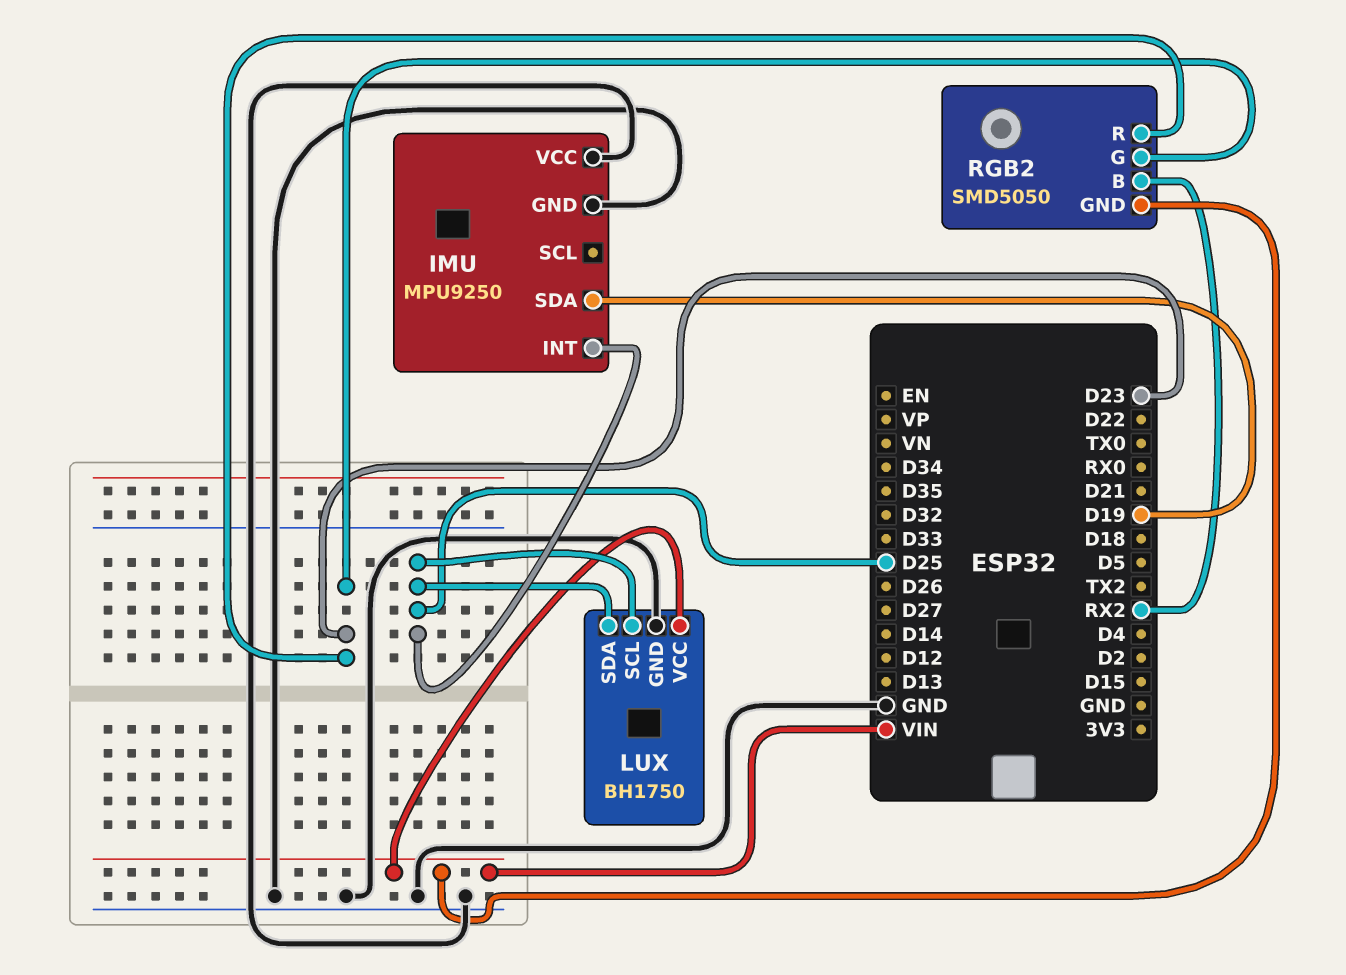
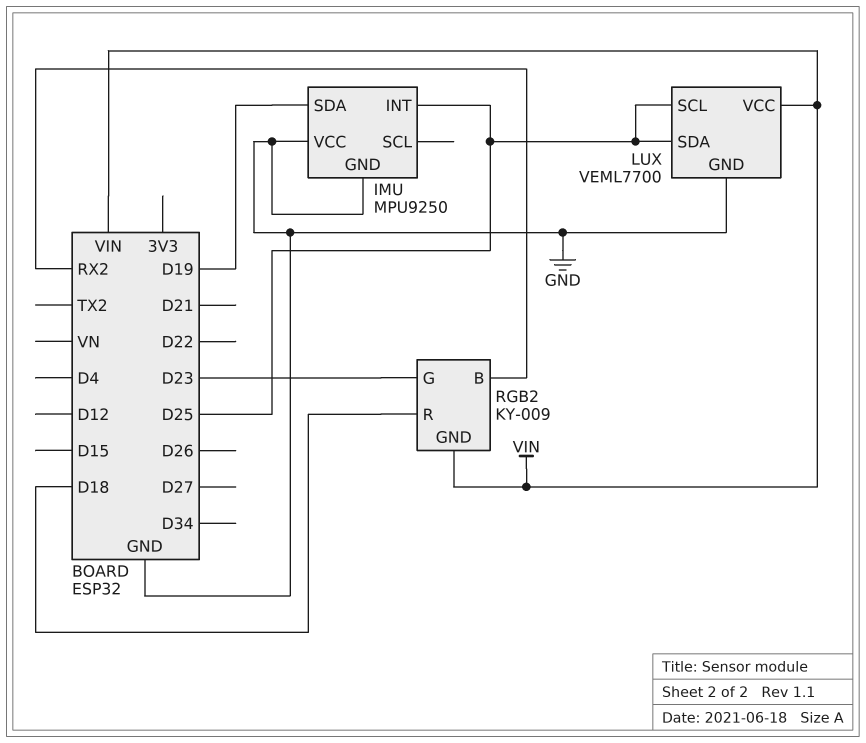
LUX: BH1750 -> VEML7700
RGB2: SMD5050 -> KY-009
RGB2 pin R: D23 -> D18

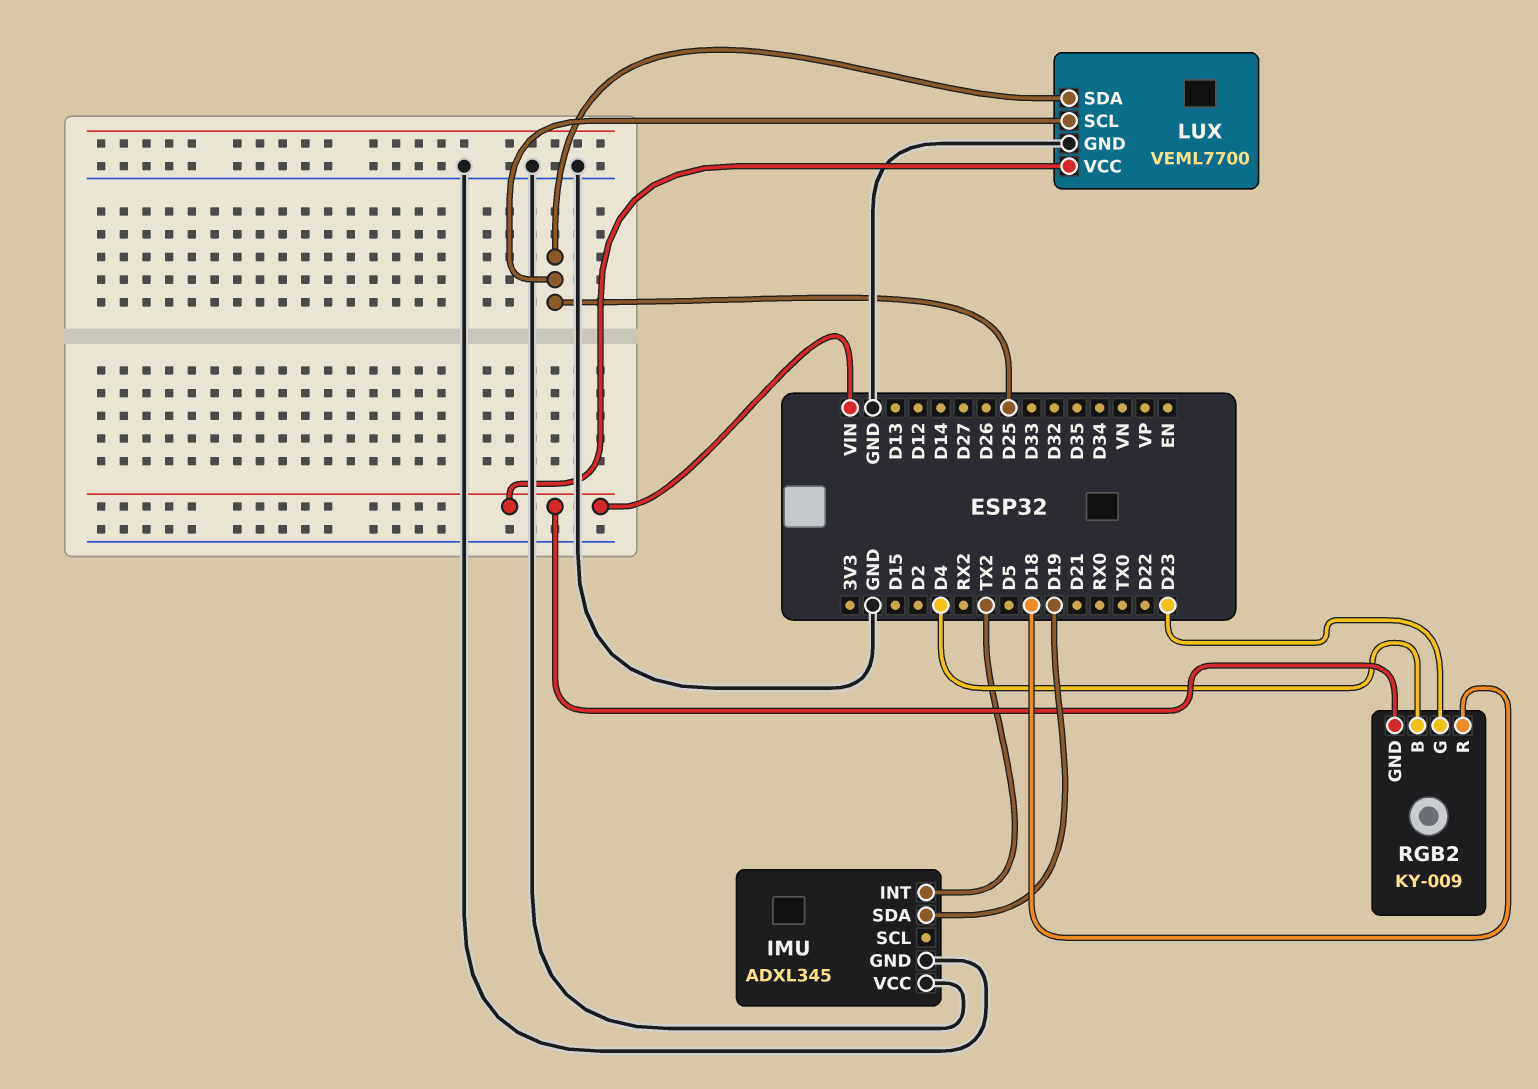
IMU: MPU9250 -> ADXL345
IMU pin INT: D25 -> TX2
RGB2 pin B: RX2 -> D4

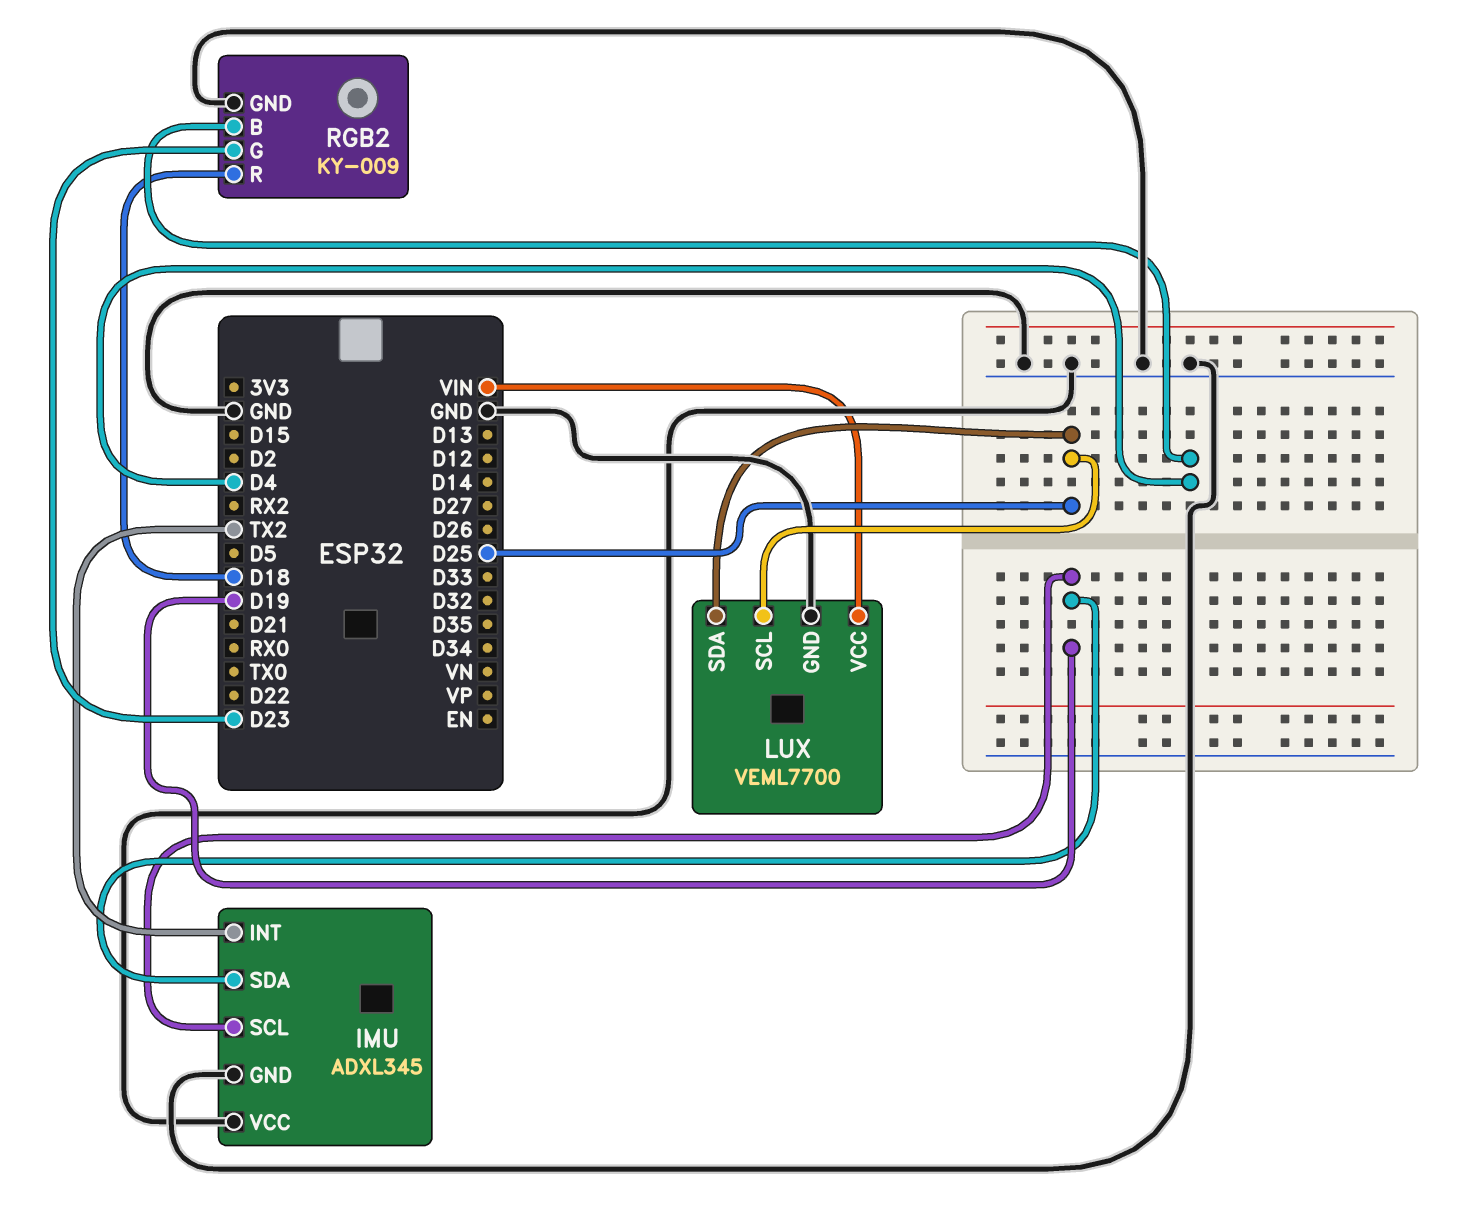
IMU pin SCL: none -> D19
RGB2 pin GND: VIN -> GND

